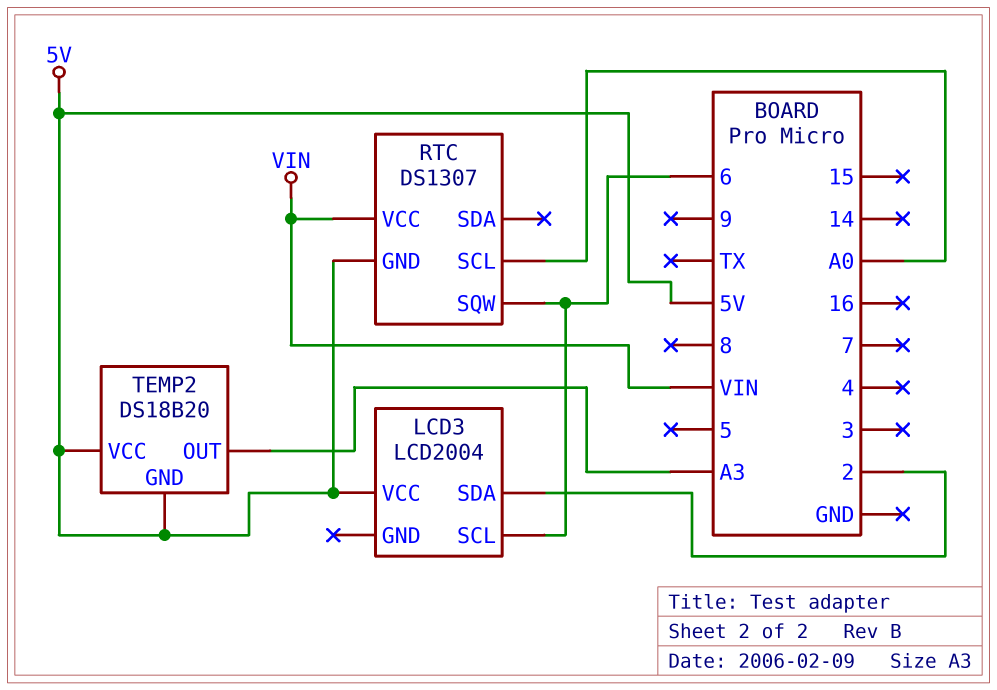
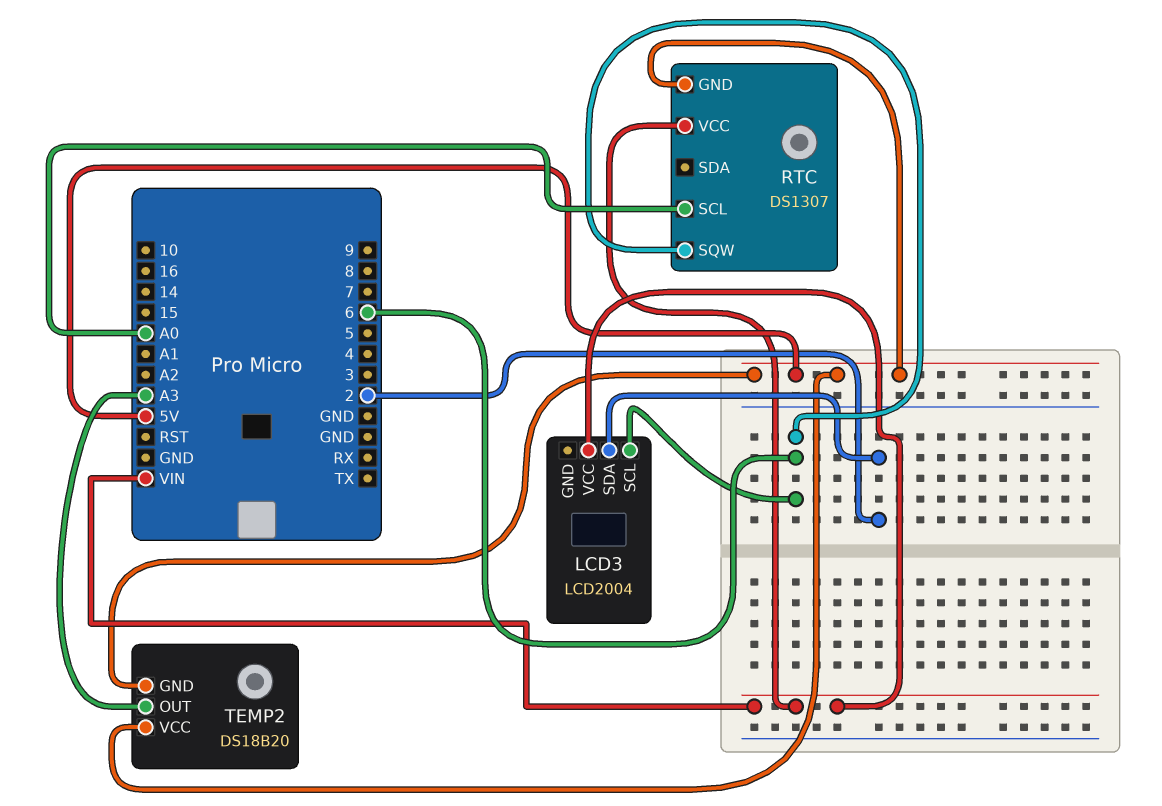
LCD3 pin VCC: 5V -> VIN

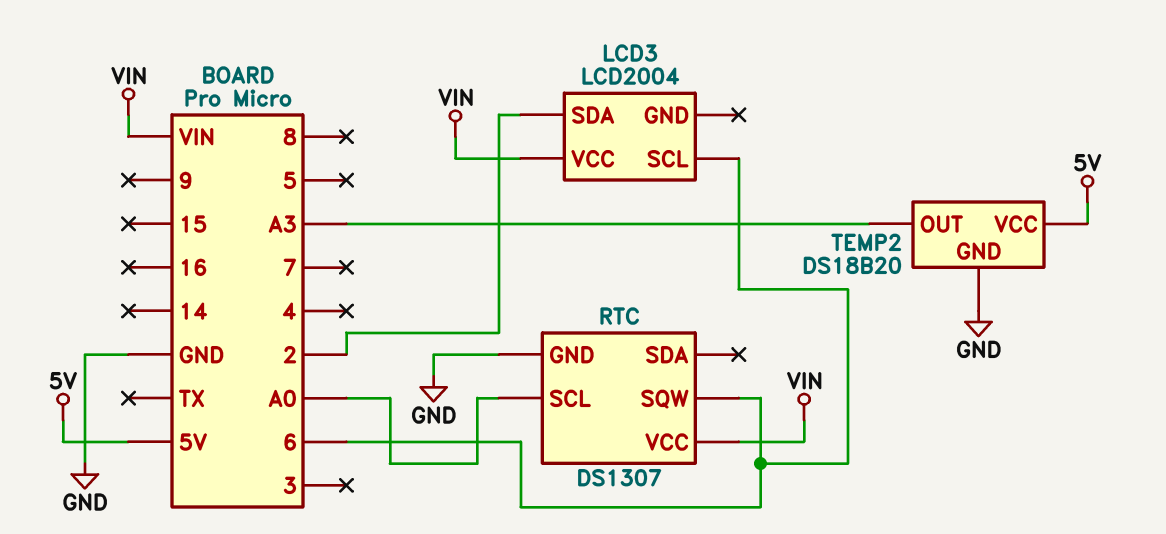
RTC pin GND: 5V -> GND
TEMP2 pin GND: 5V -> GND

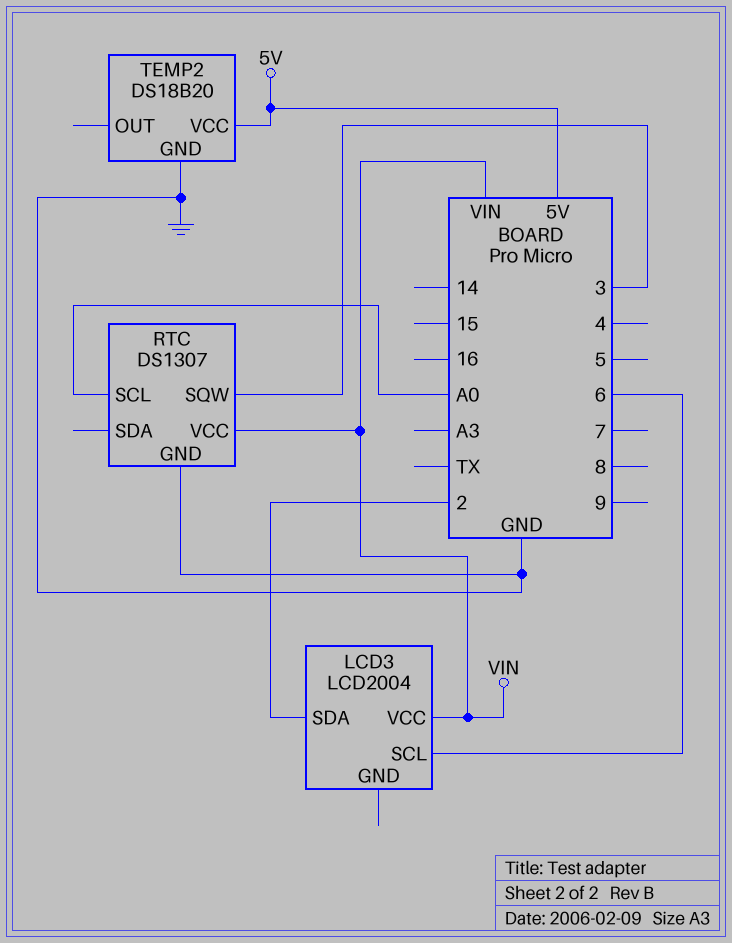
RTC pin SQW: 6 -> 3
TEMP2 pin OUT: A3 -> none

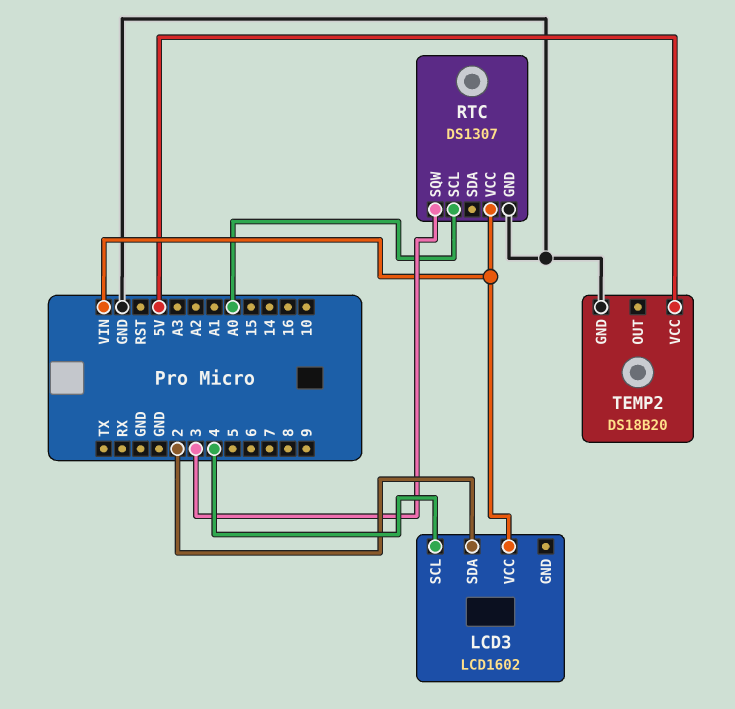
LCD3: LCD2004 -> LCD1602
LCD3 pin SCL: 6 -> 4

